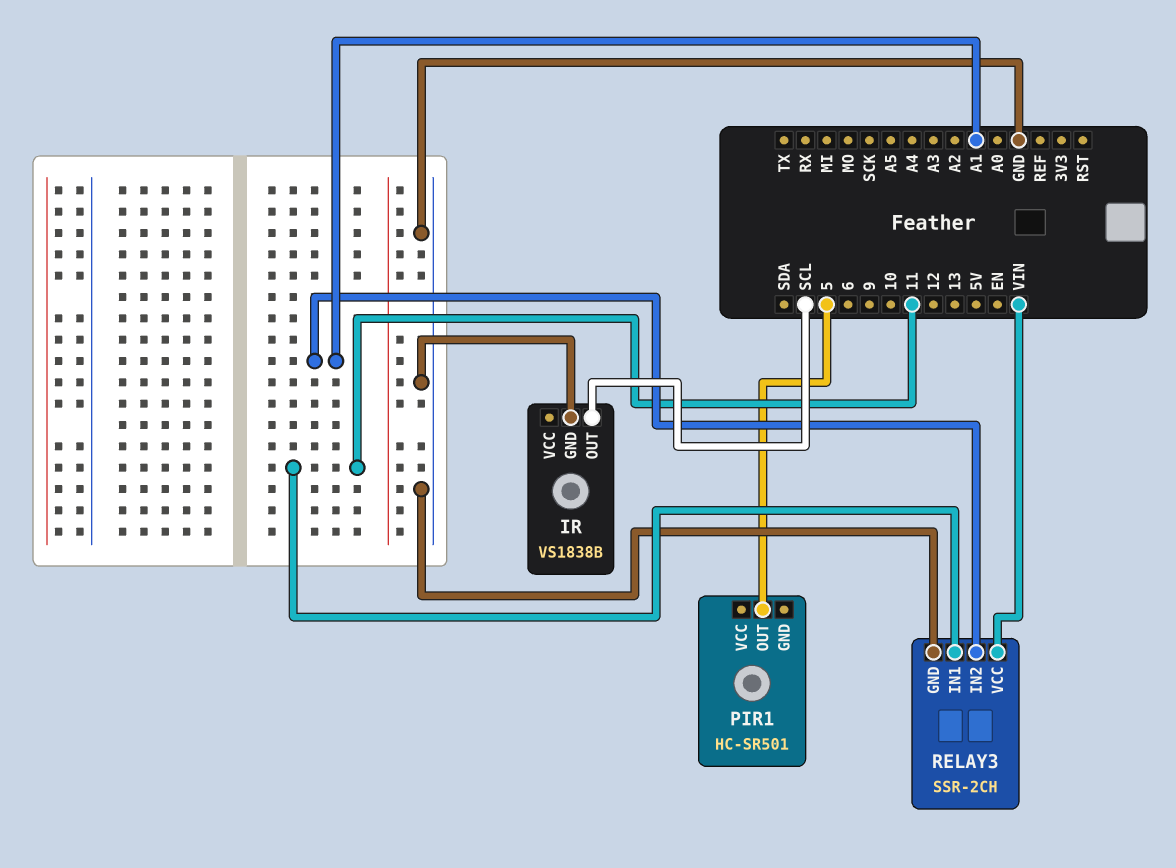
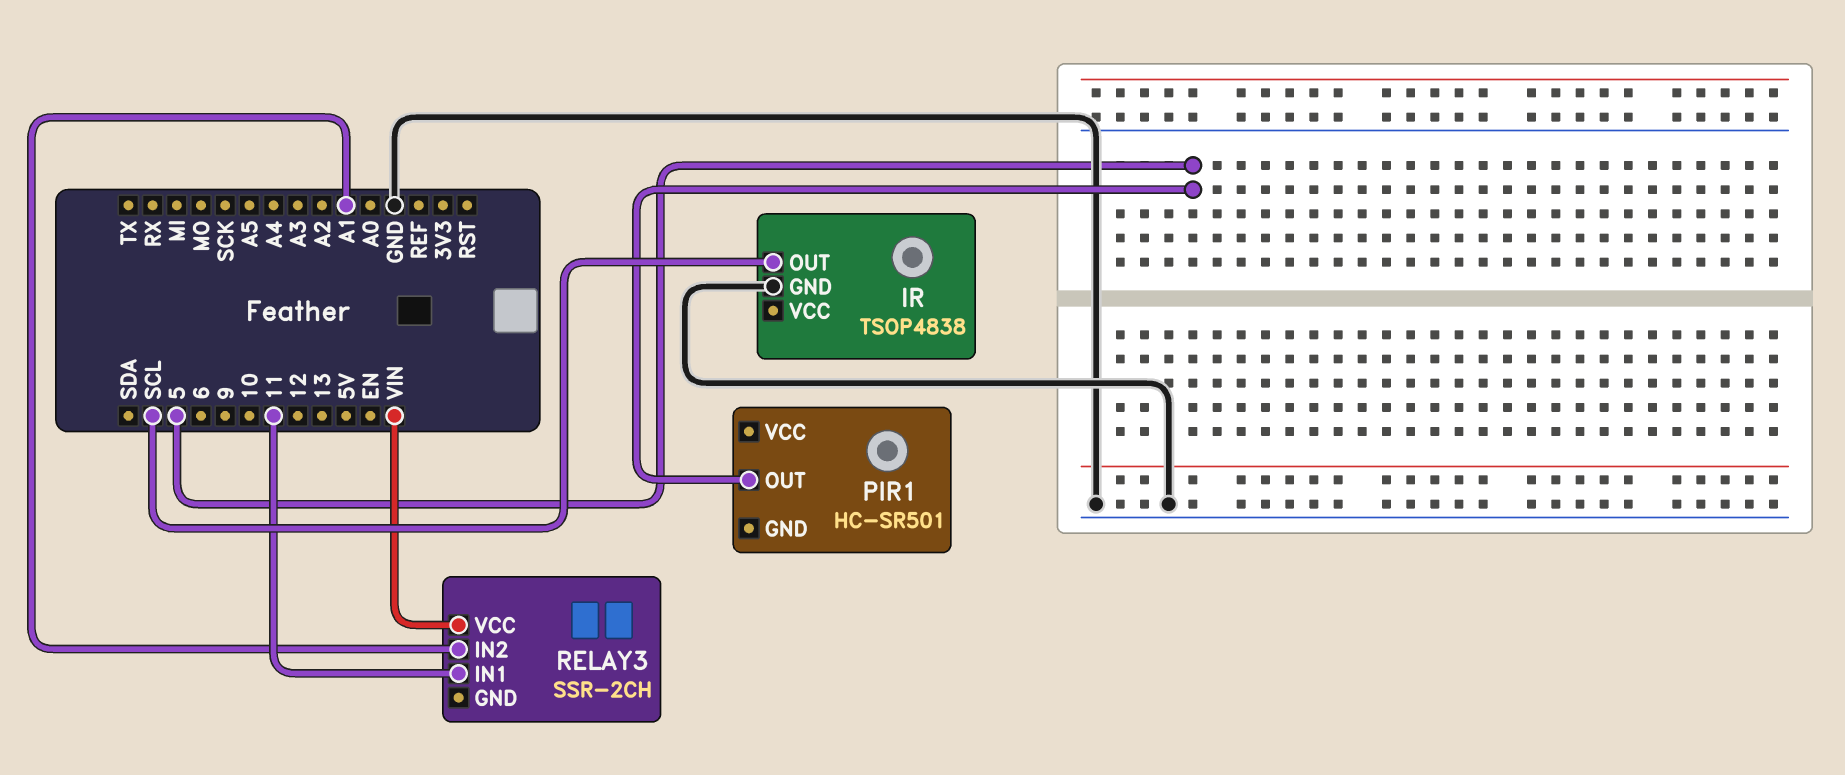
IR: VS1838B -> TSOP4838
RELAY3 pin GND: GND -> none

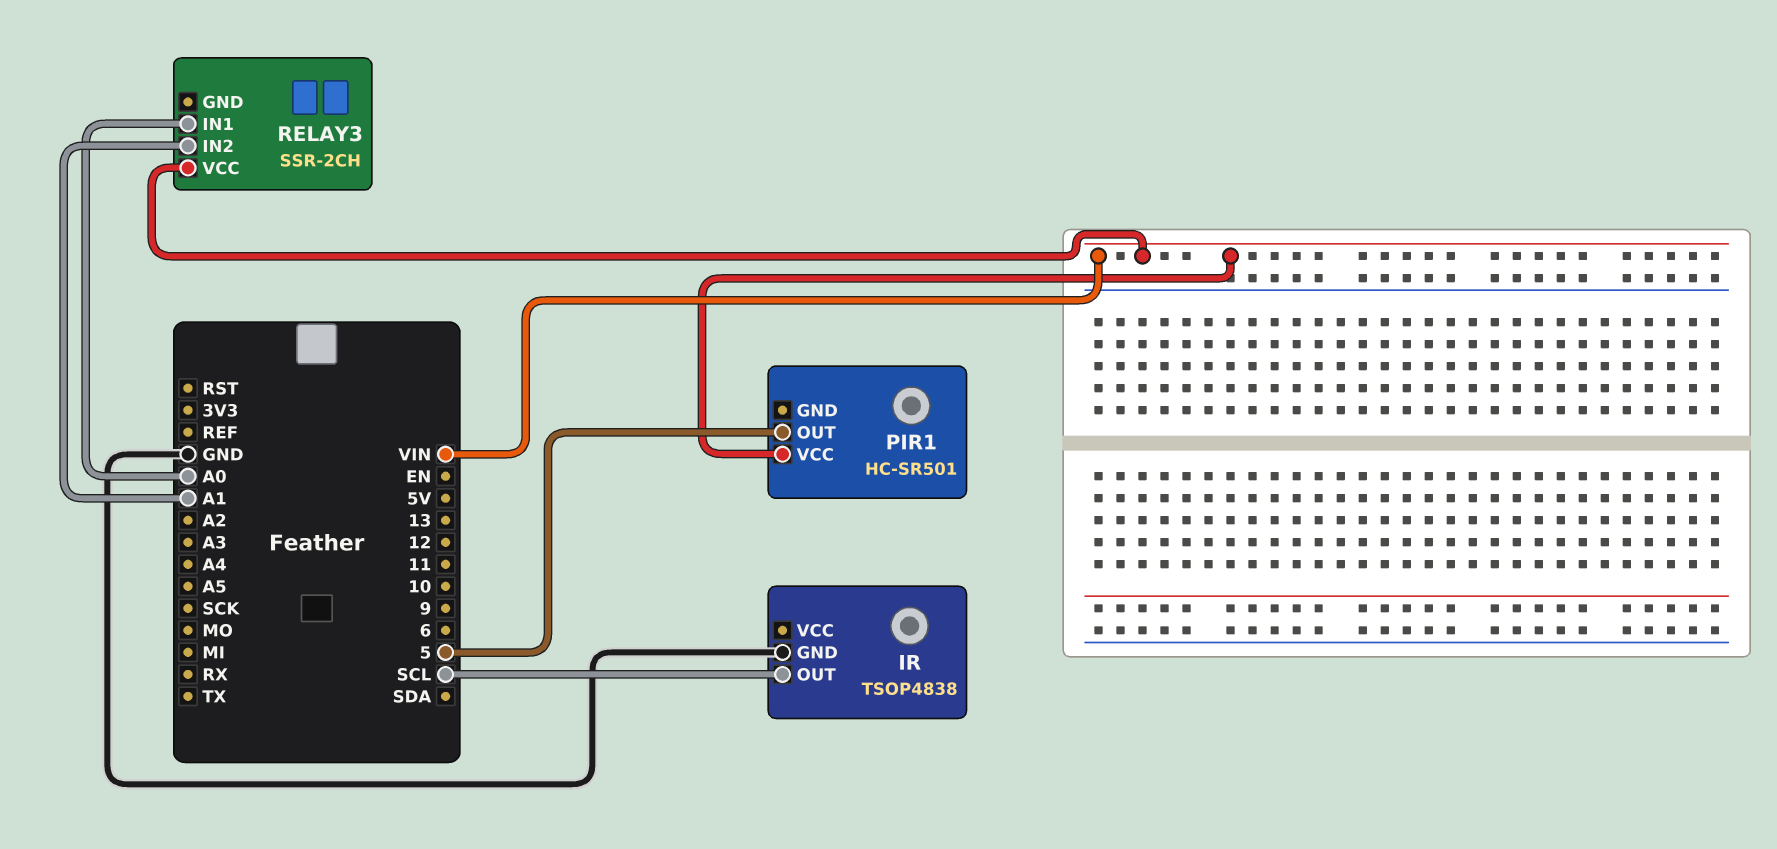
PIR1 pin VCC: none -> VIN
RELAY3 pin IN1: 11 -> A0

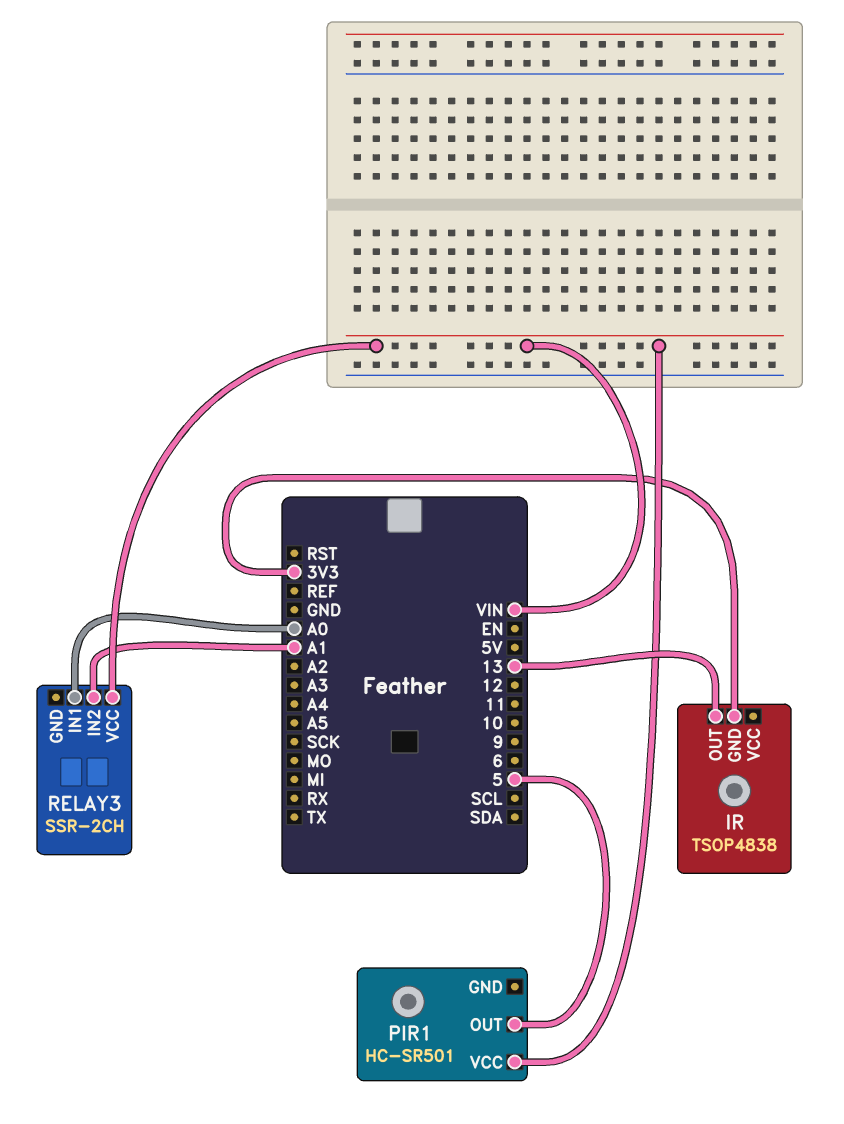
IR pin GND: GND -> 3V3
IR pin OUT: SCL -> 13

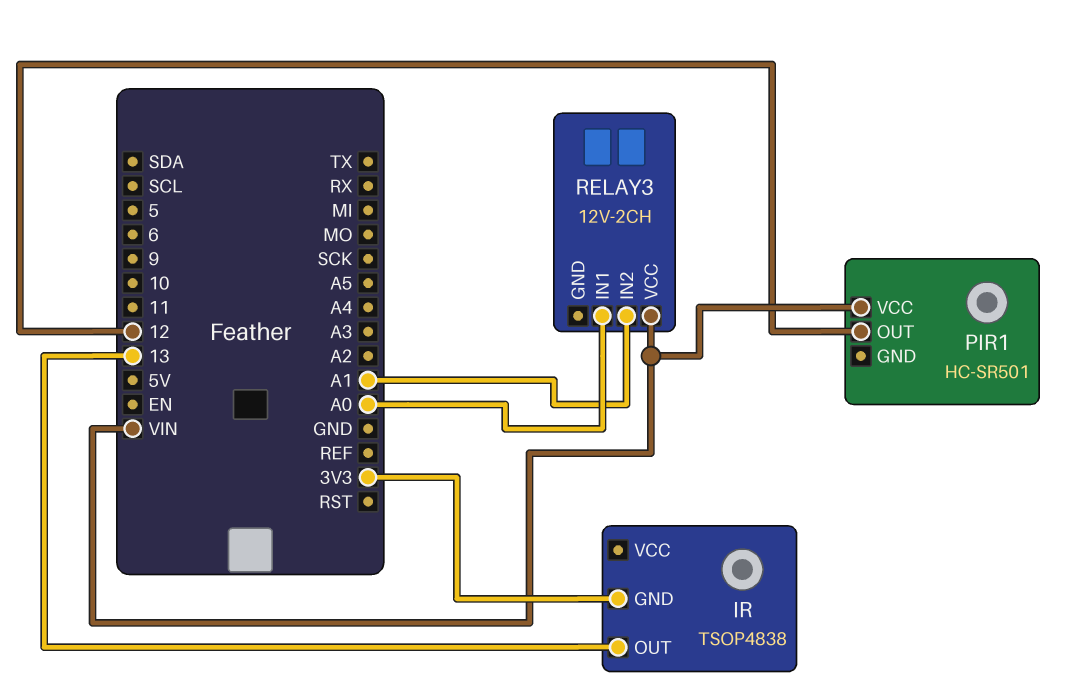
PIR1 pin OUT: 5 -> 12
RELAY3: SSR-2CH -> 12V-2CH

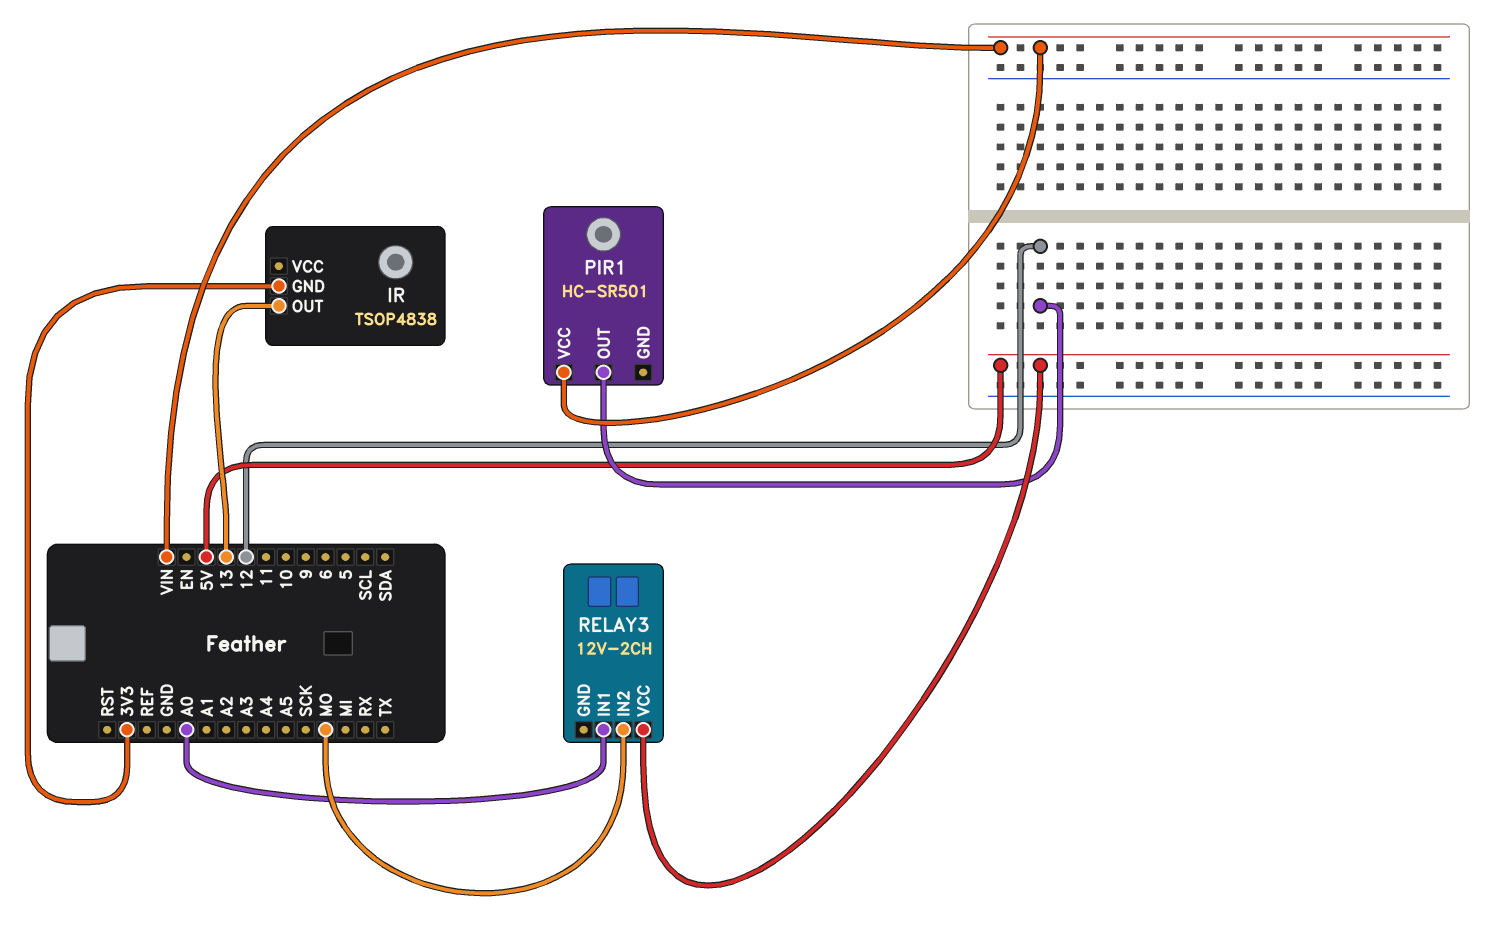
RELAY3 pin IN2: A1 -> MO
RELAY3 pin VCC: VIN -> 5V

